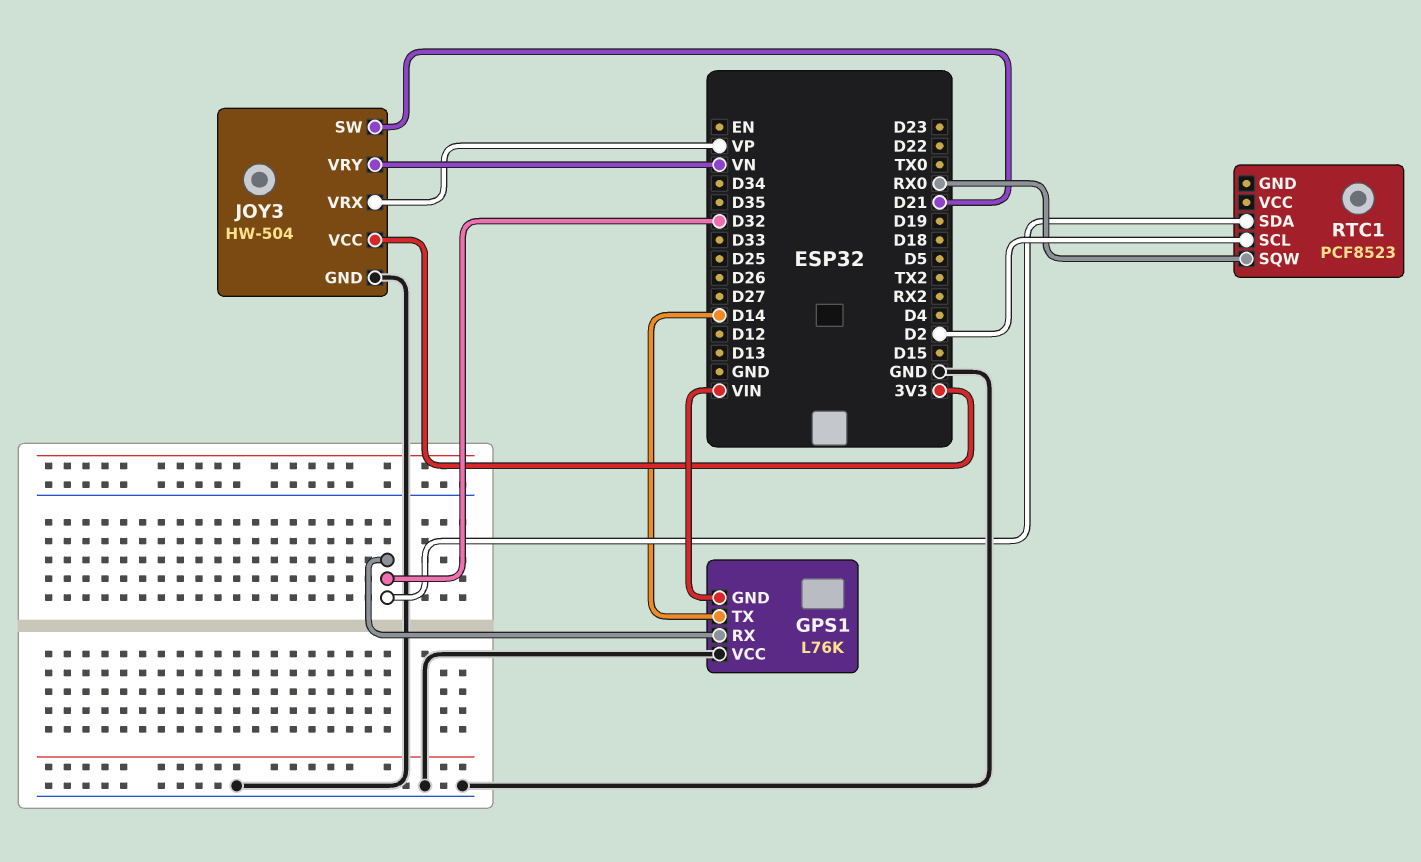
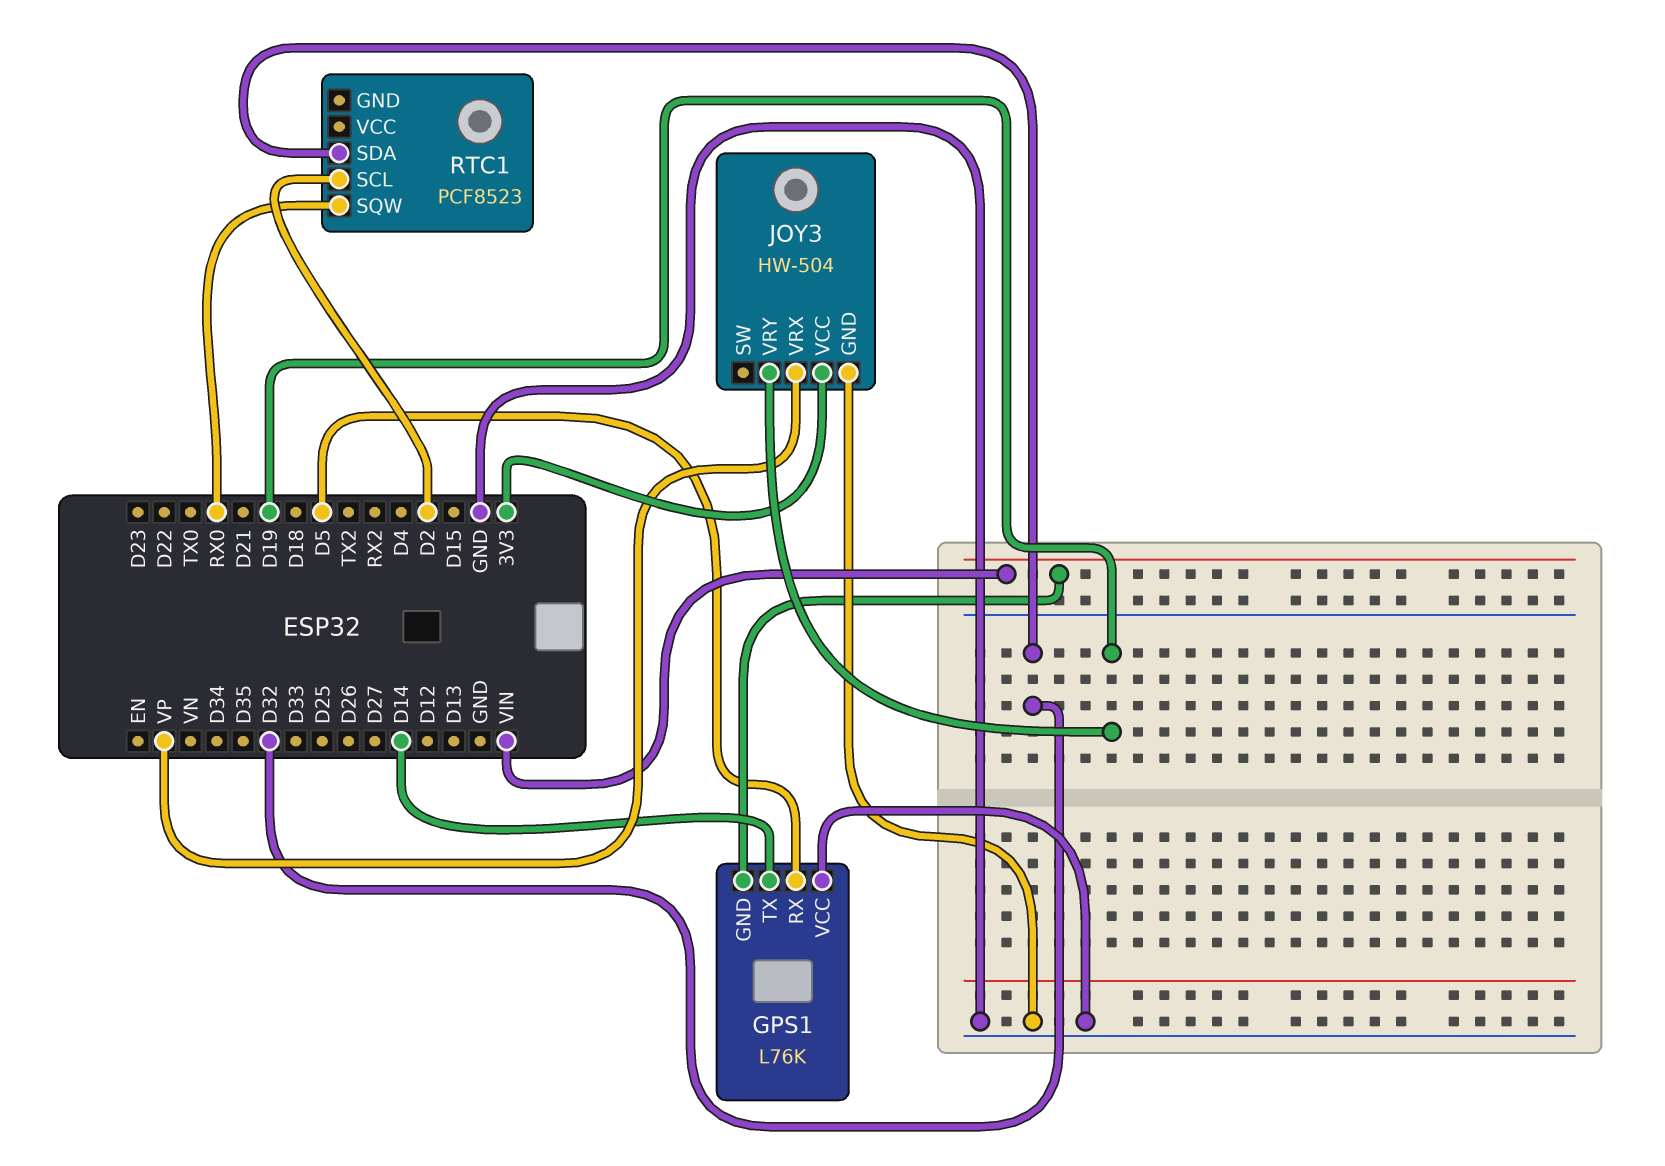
GPS1 pin RX: D32 -> D5
JOY3 pin SW: D21 -> none
JOY3 pin VRY: VN -> D19

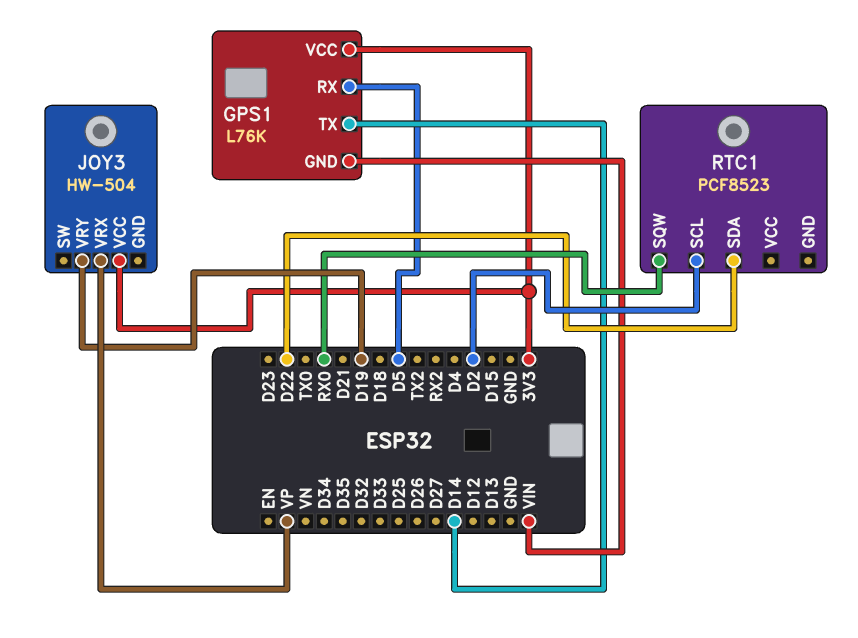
GPS1 pin VCC: GND -> 3V3
JOY3 pin GND: GND -> none
RTC1 pin SDA: D32 -> D22

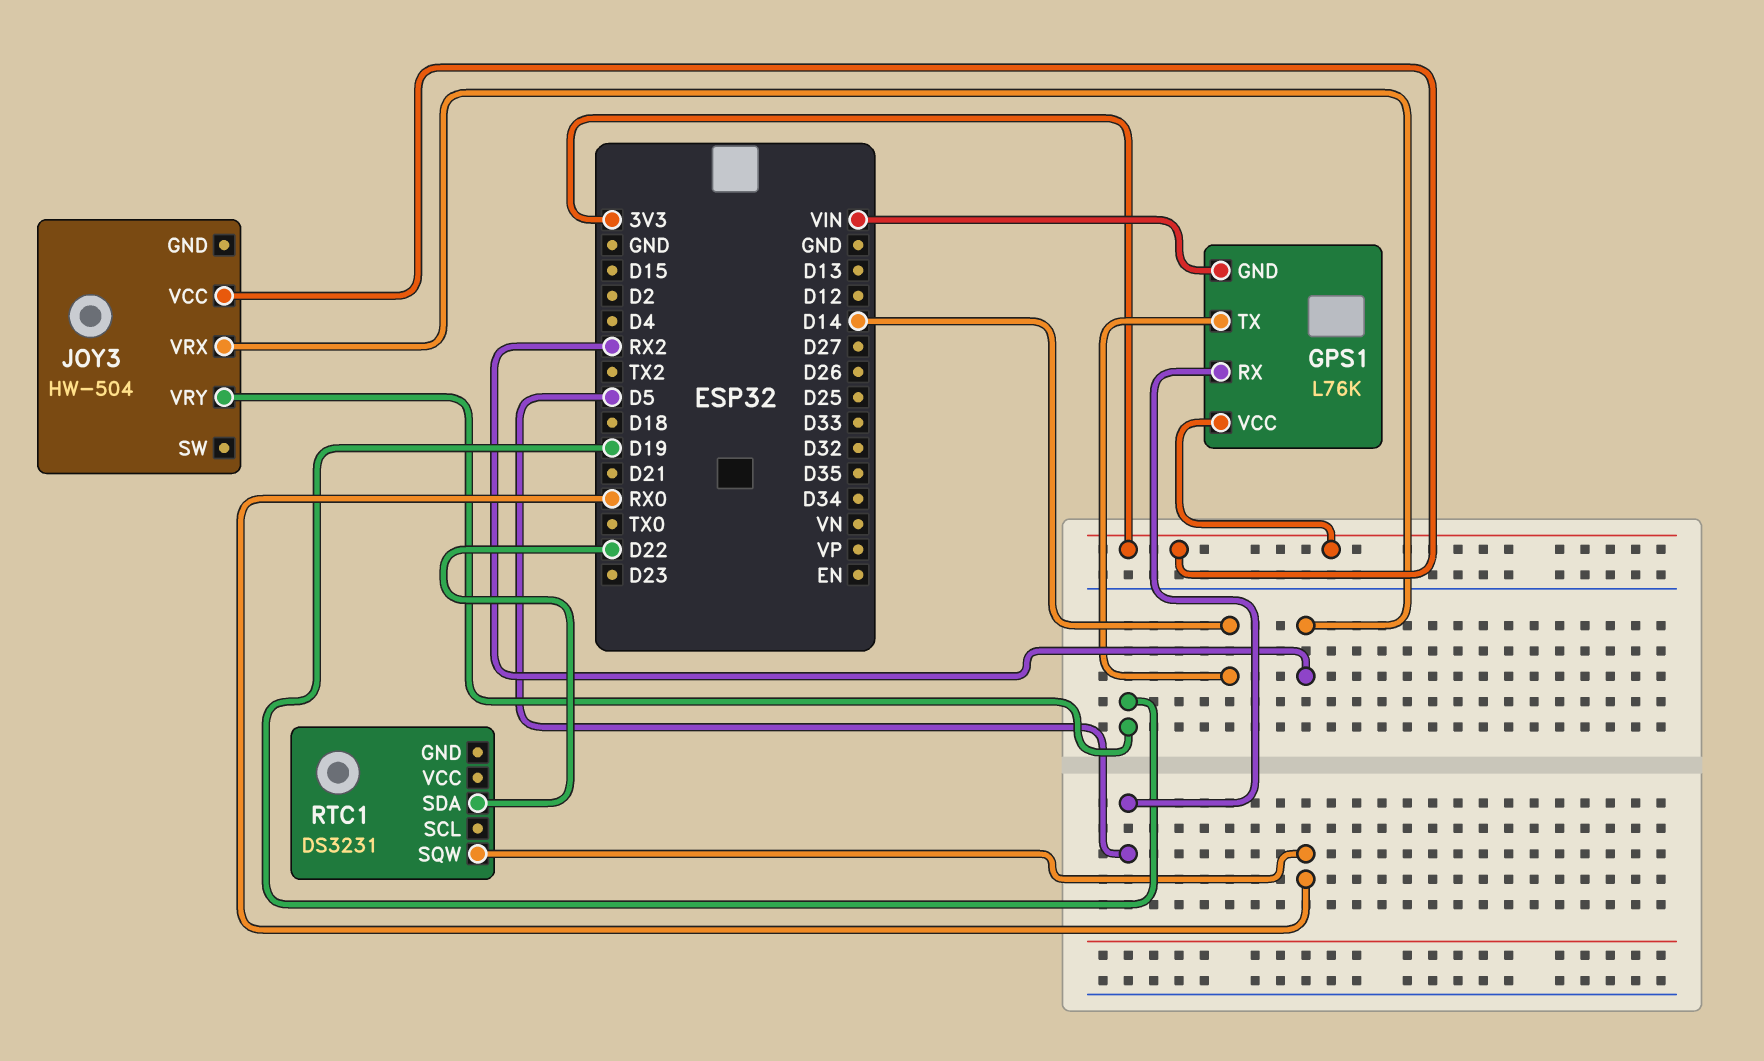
JOY3 pin VRX: VP -> RX2
RTC1: PCF8523 -> DS3231
RTC1 pin SCL: D2 -> none

